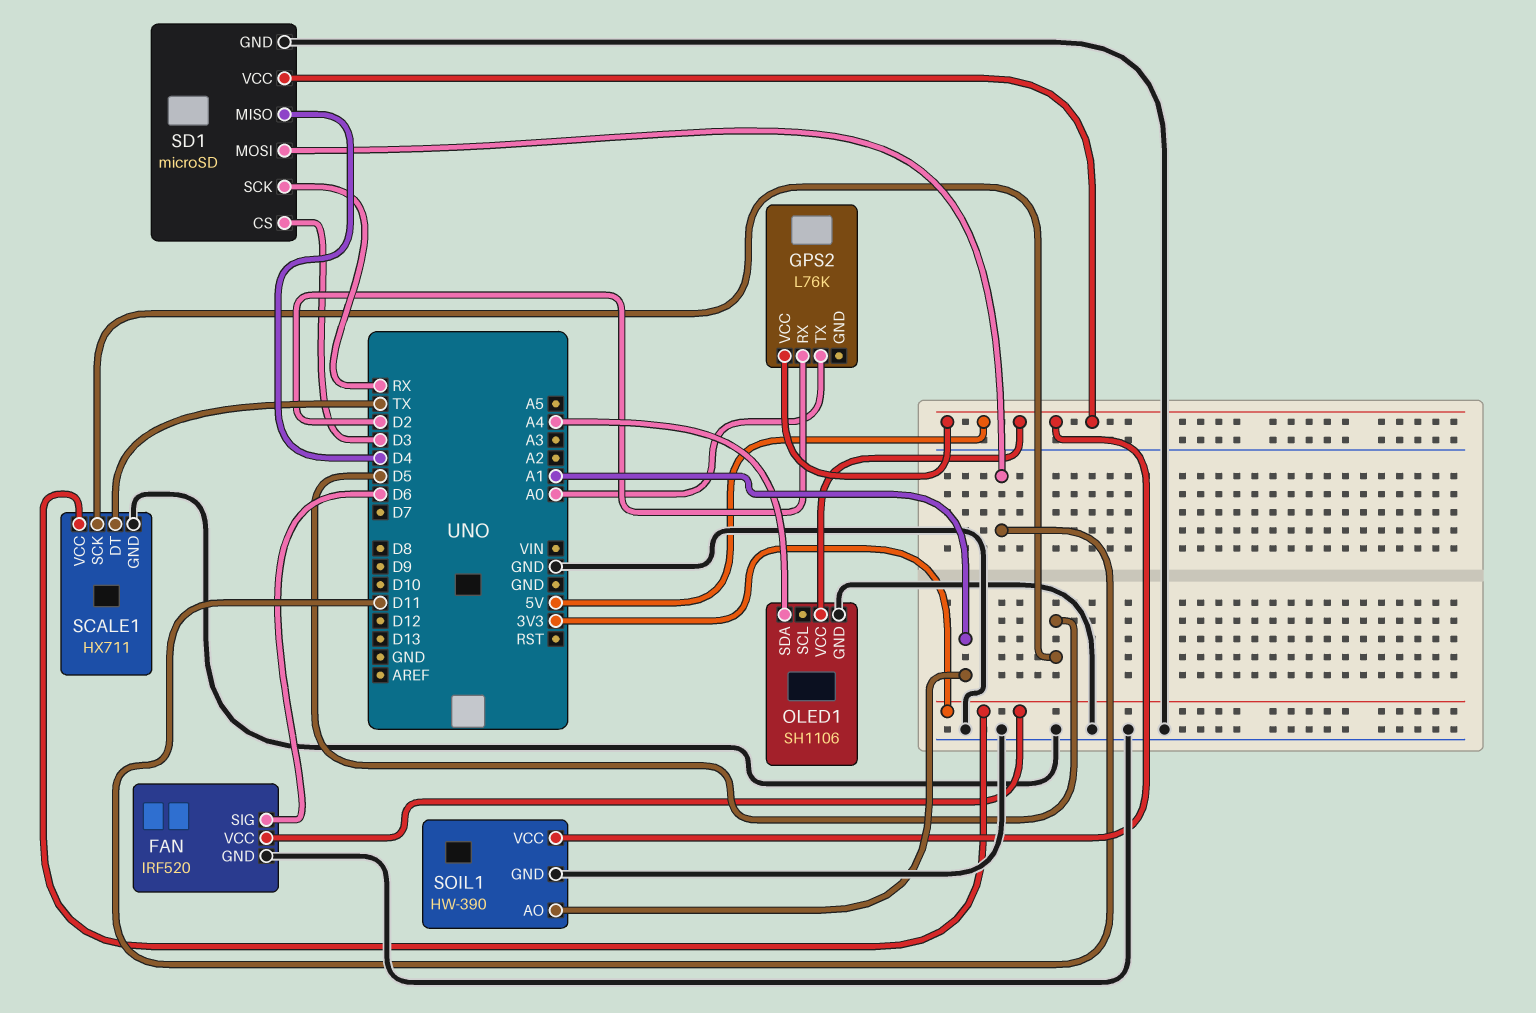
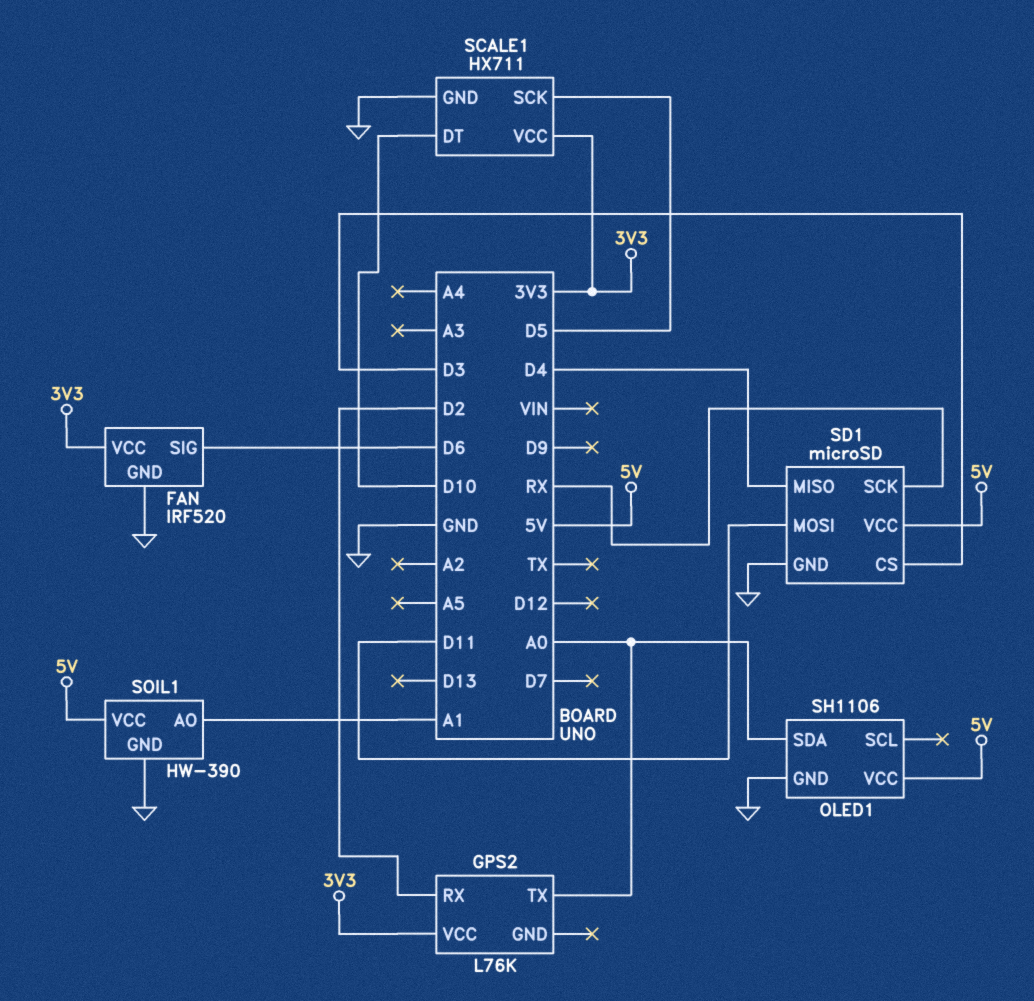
GPS2 pin VCC: 5V -> 3V3
OLED1 pin SDA: A4 -> A0
SCALE1 pin DT: TX -> D10

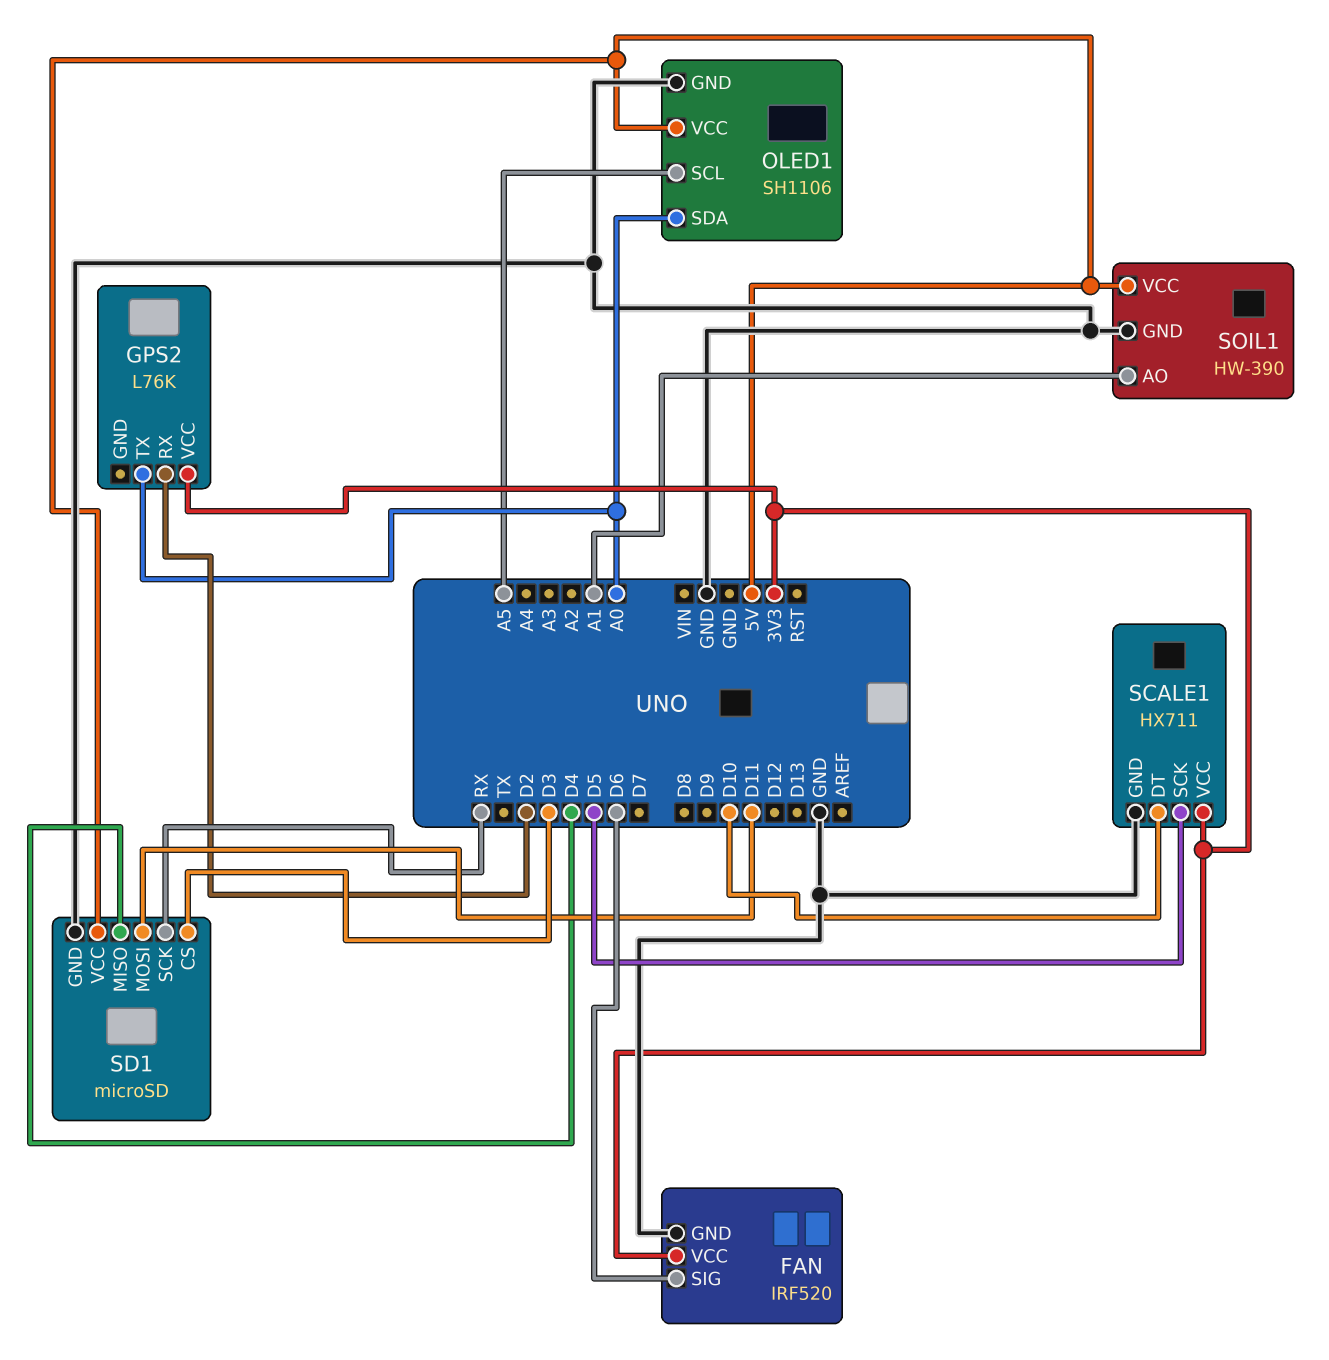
OLED1 pin SCL: none -> A5

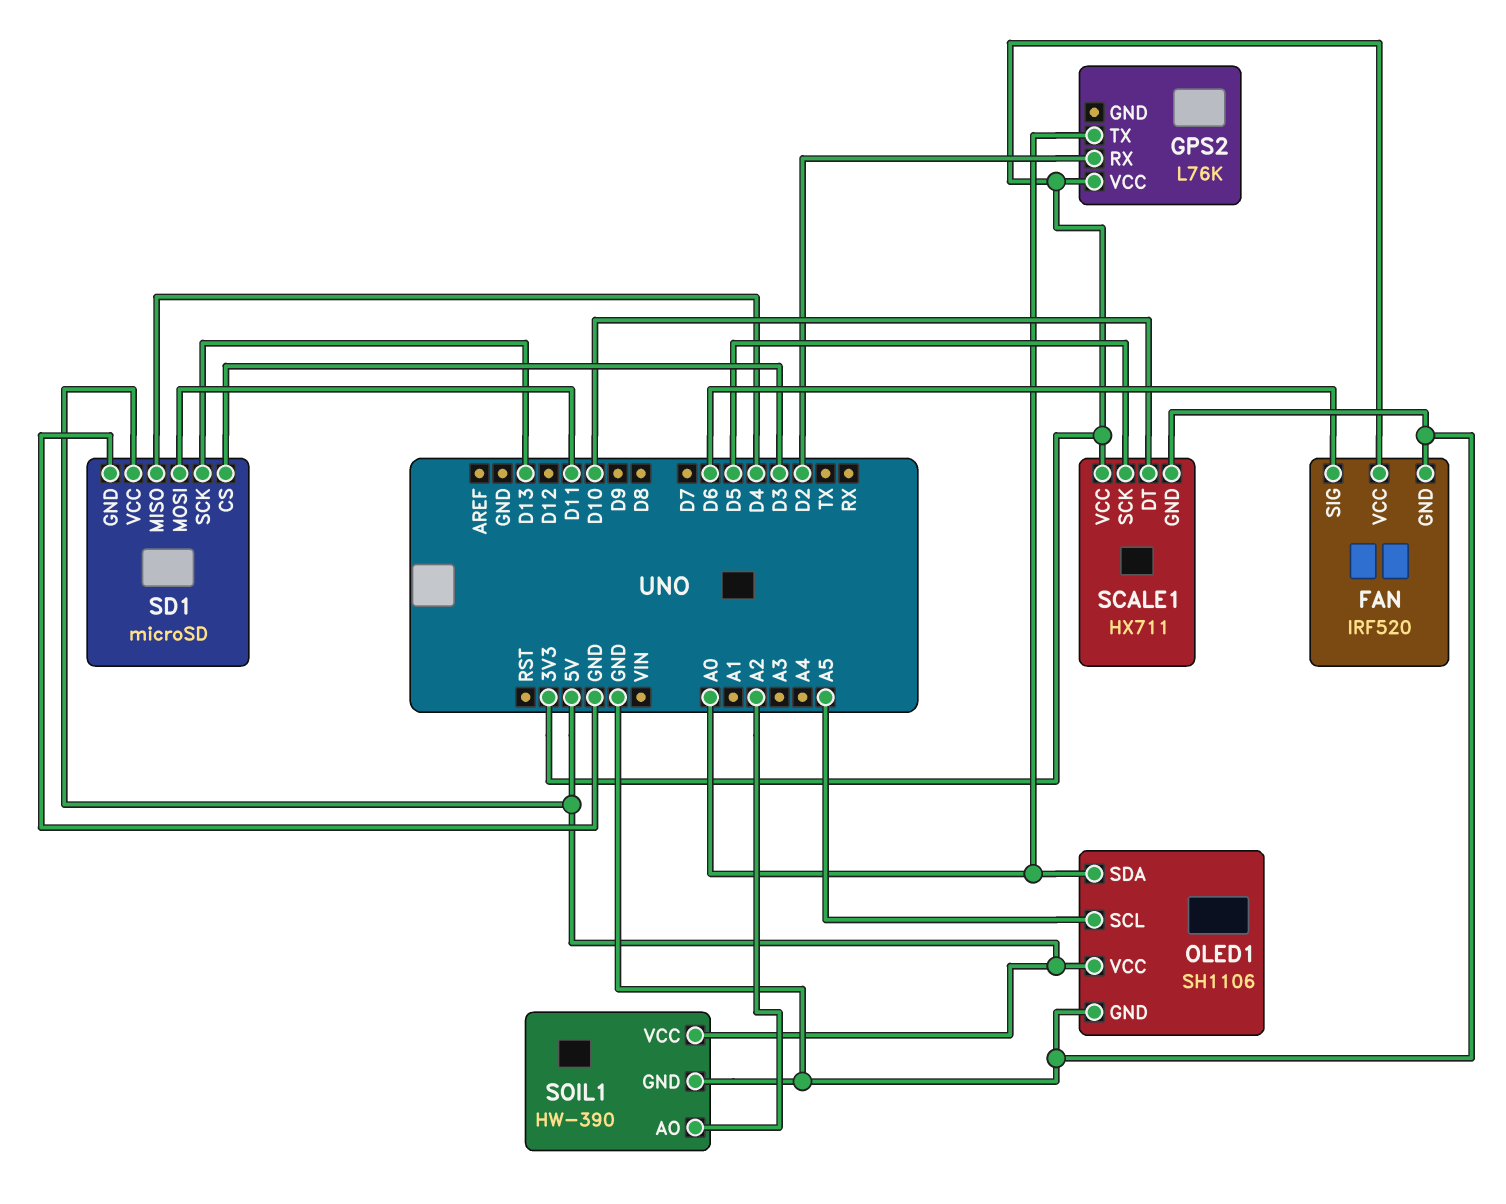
SD1 pin SCK: RX -> D13
SOIL1 pin AO: A1 -> A2

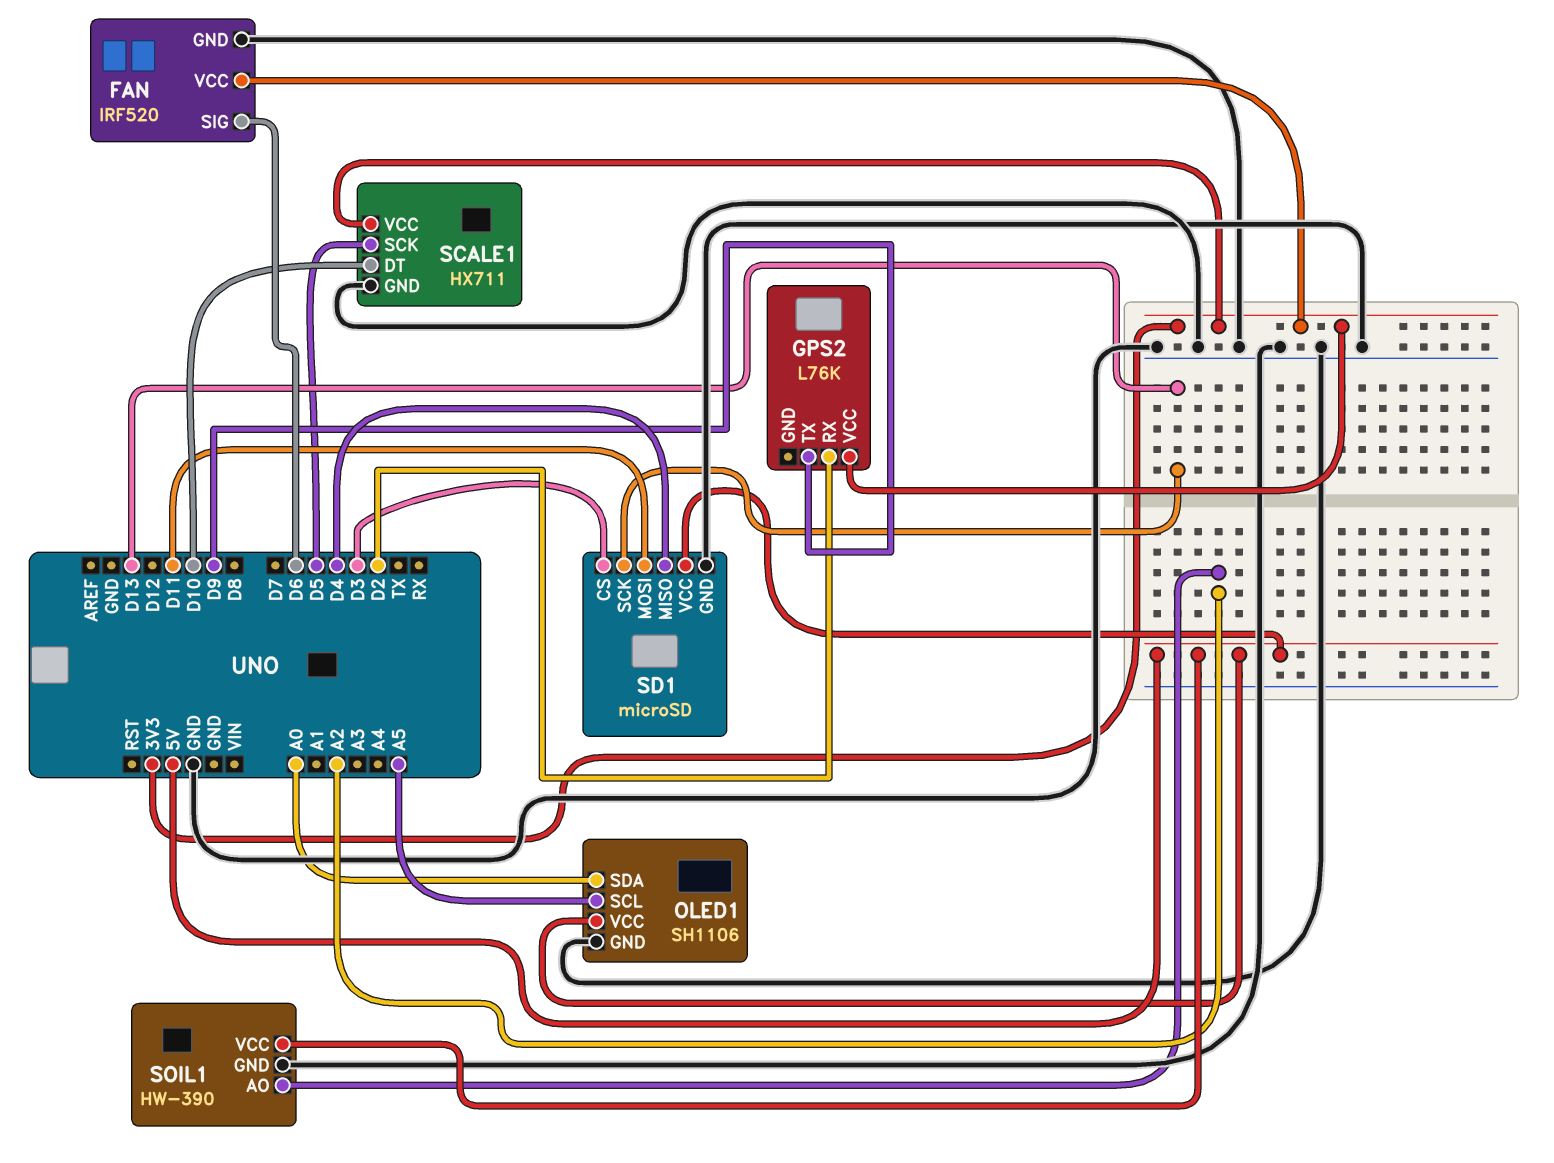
GPS2 pin TX: A0 -> D9

